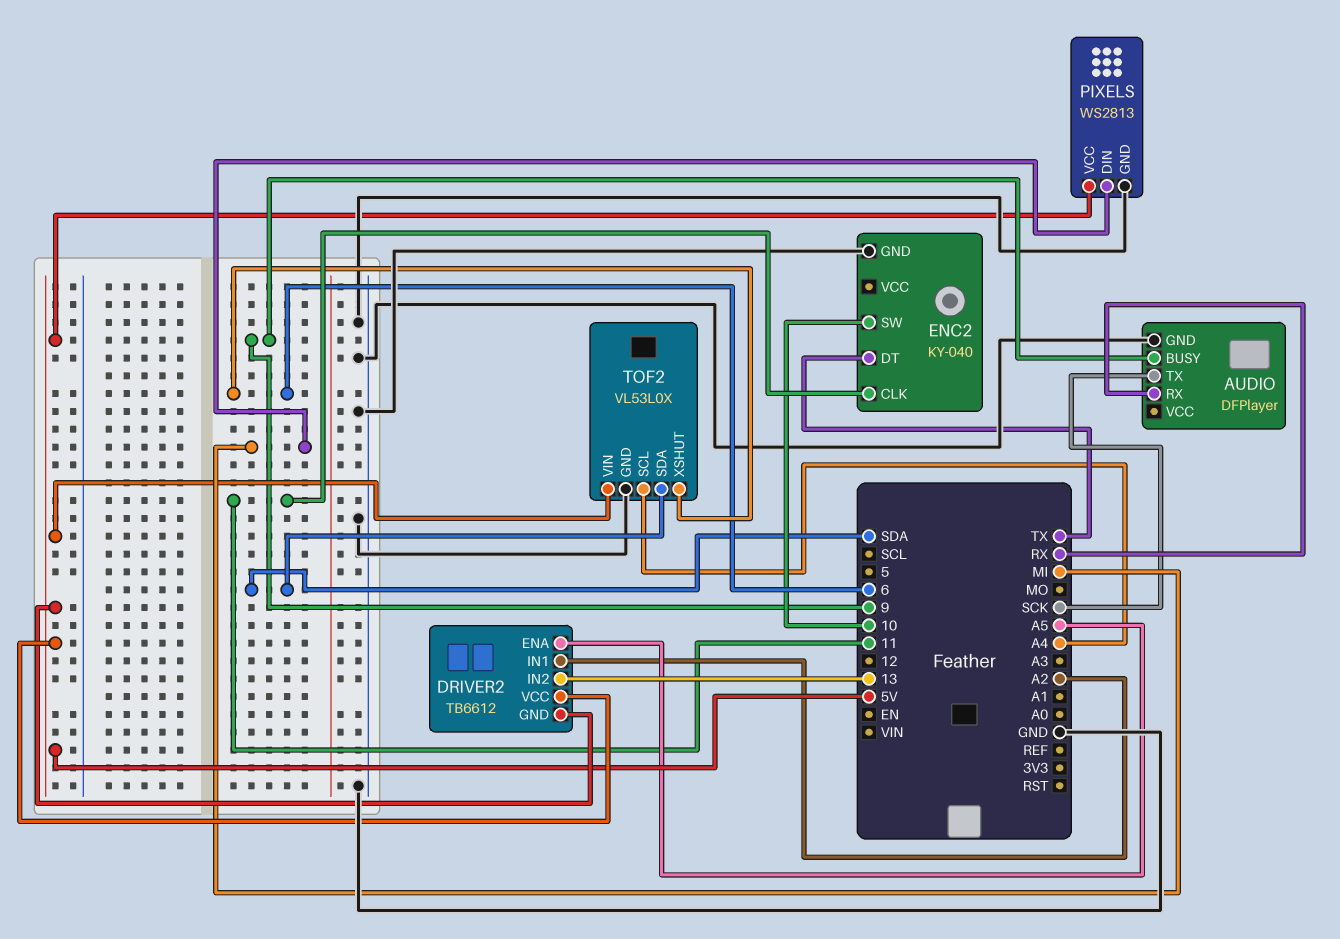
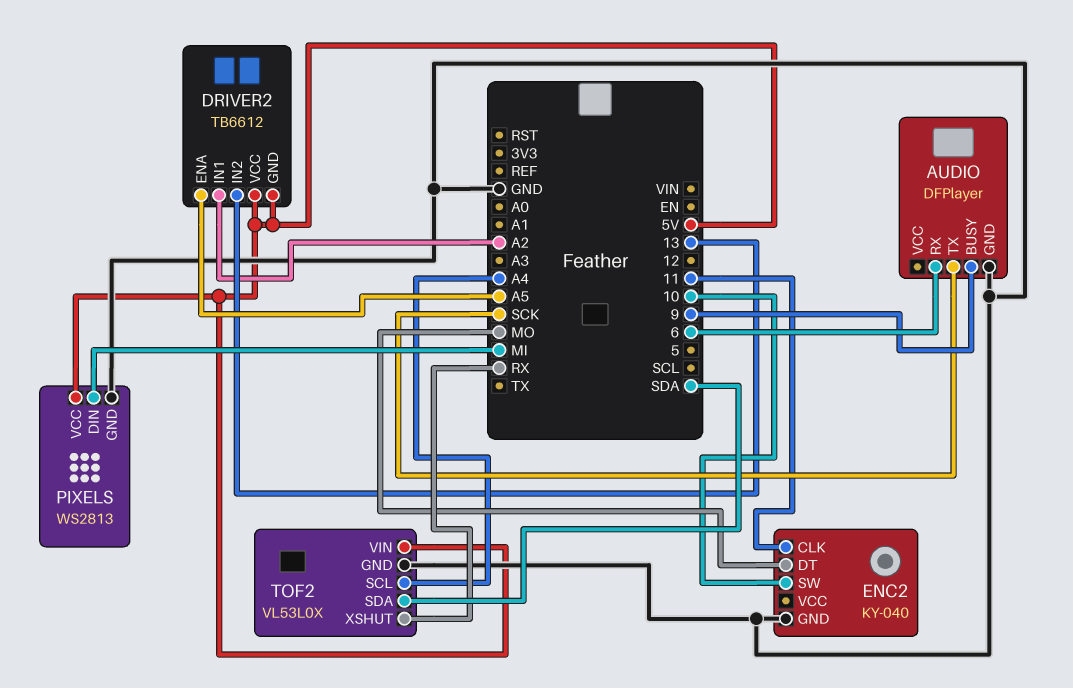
AUDIO pin RX: RX -> 6
ENC2 pin DT: TX -> MO
TOF2 pin XSHUT: 6 -> RX

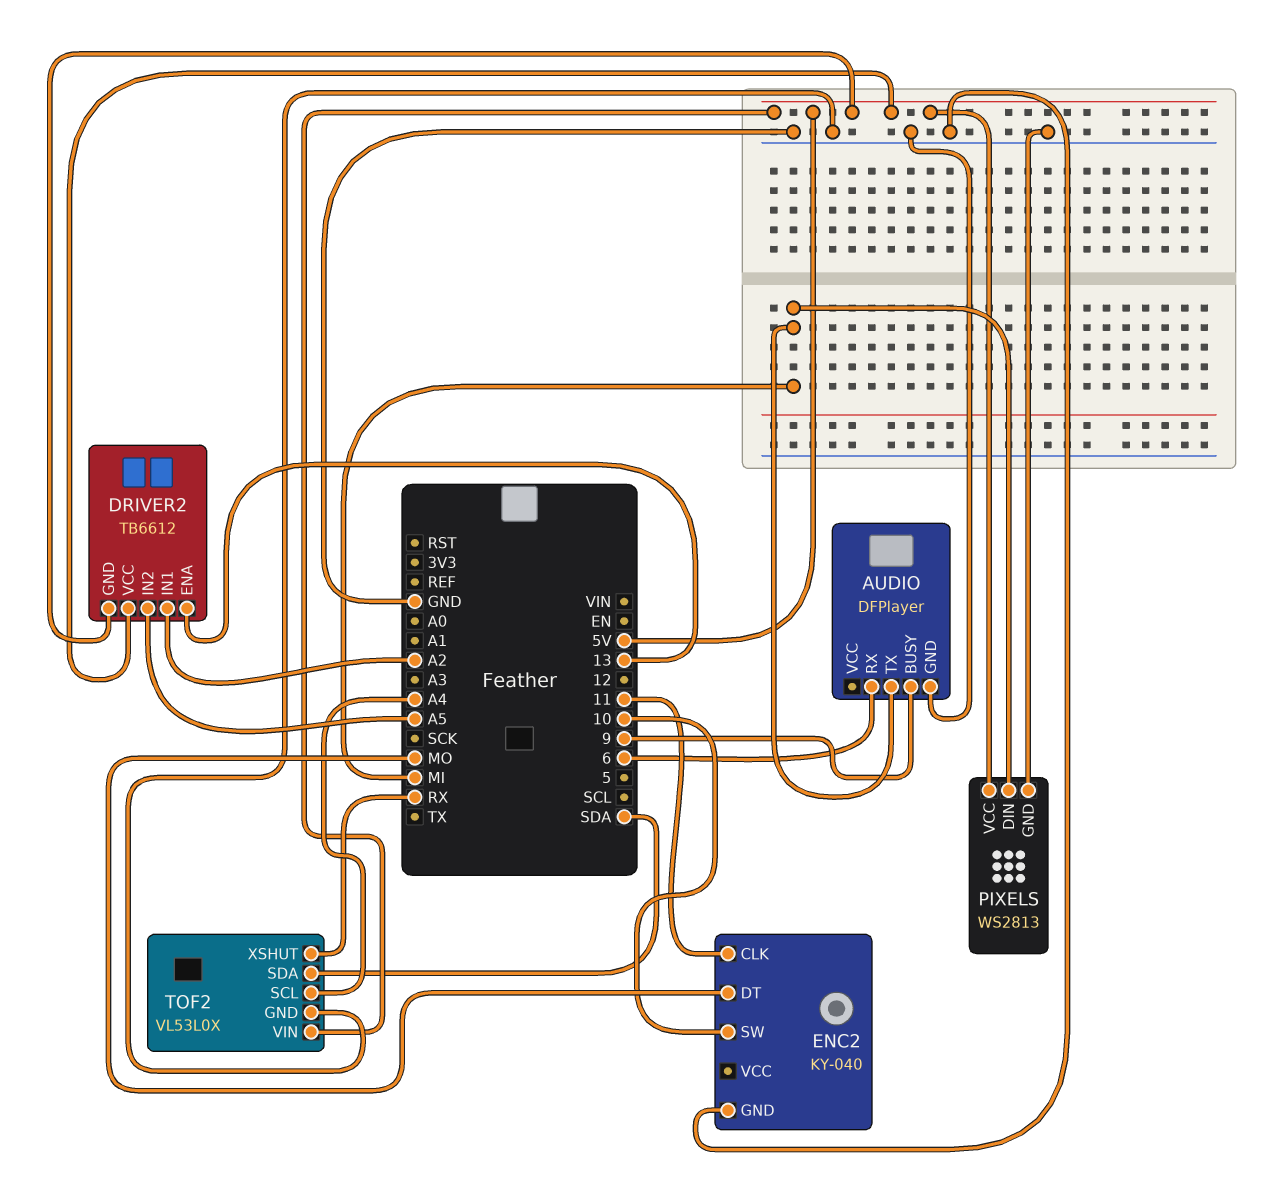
AUDIO pin TX: SCK -> MI
DRIVER2 pin ENA: A5 -> 13
DRIVER2 pin IN2: 13 -> A5

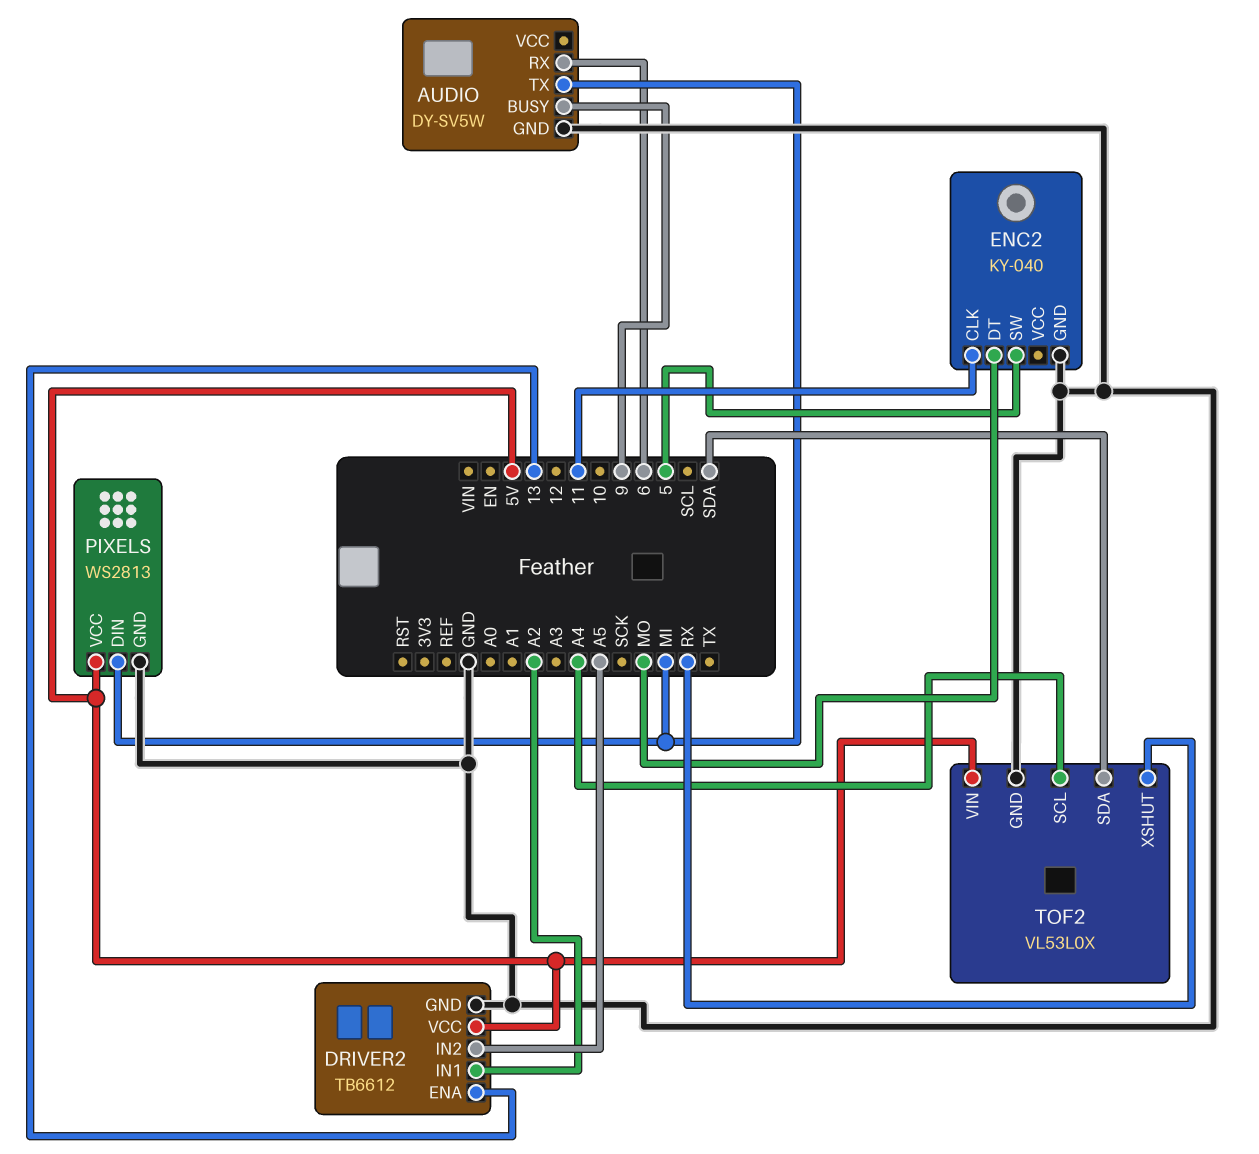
AUDIO: DFPlayer -> DY-SV5W
DRIVER2 pin GND: 5V -> GND
ENC2 pin SW: 10 -> 5

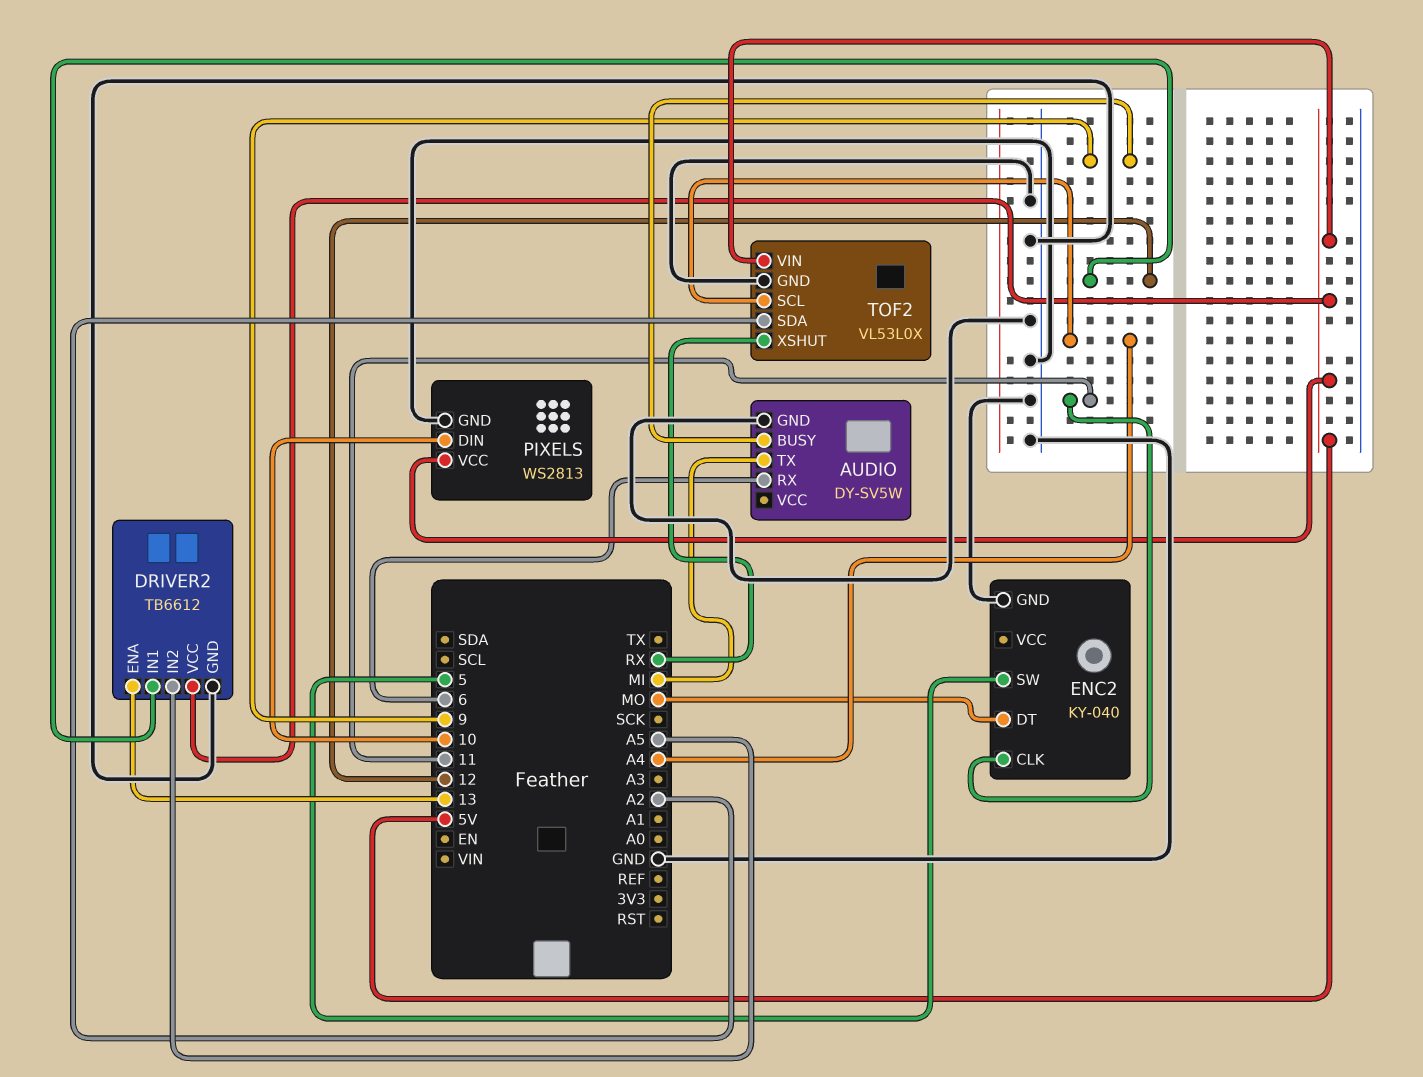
DRIVER2 pin IN1: A2 -> 12
PIXELS pin DIN: MI -> 10
TOF2 pin SDA: SDA -> A2

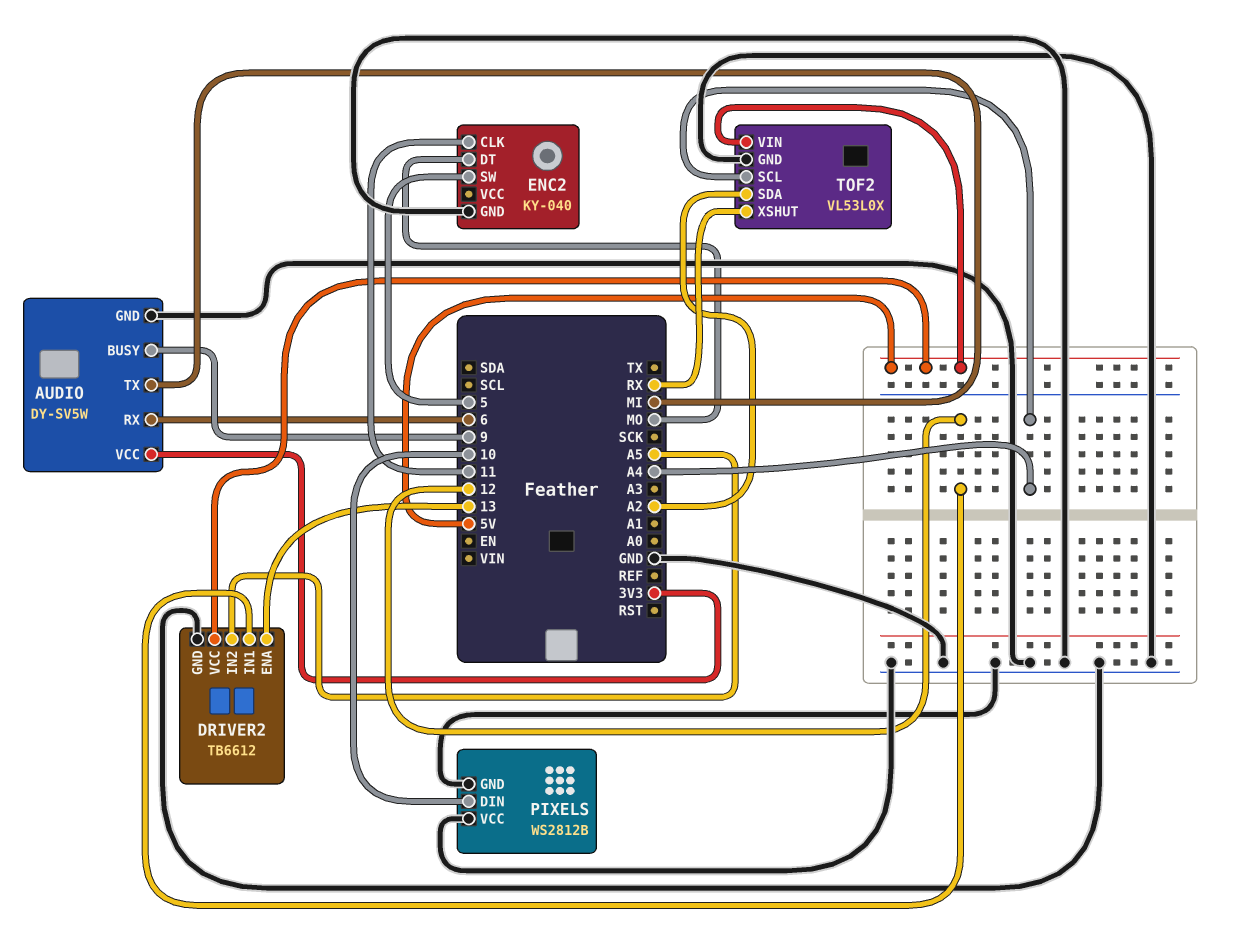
AUDIO pin VCC: none -> 3V3
PIXELS: WS2813 -> WS2812B
PIXELS pin VCC: 5V -> GND

